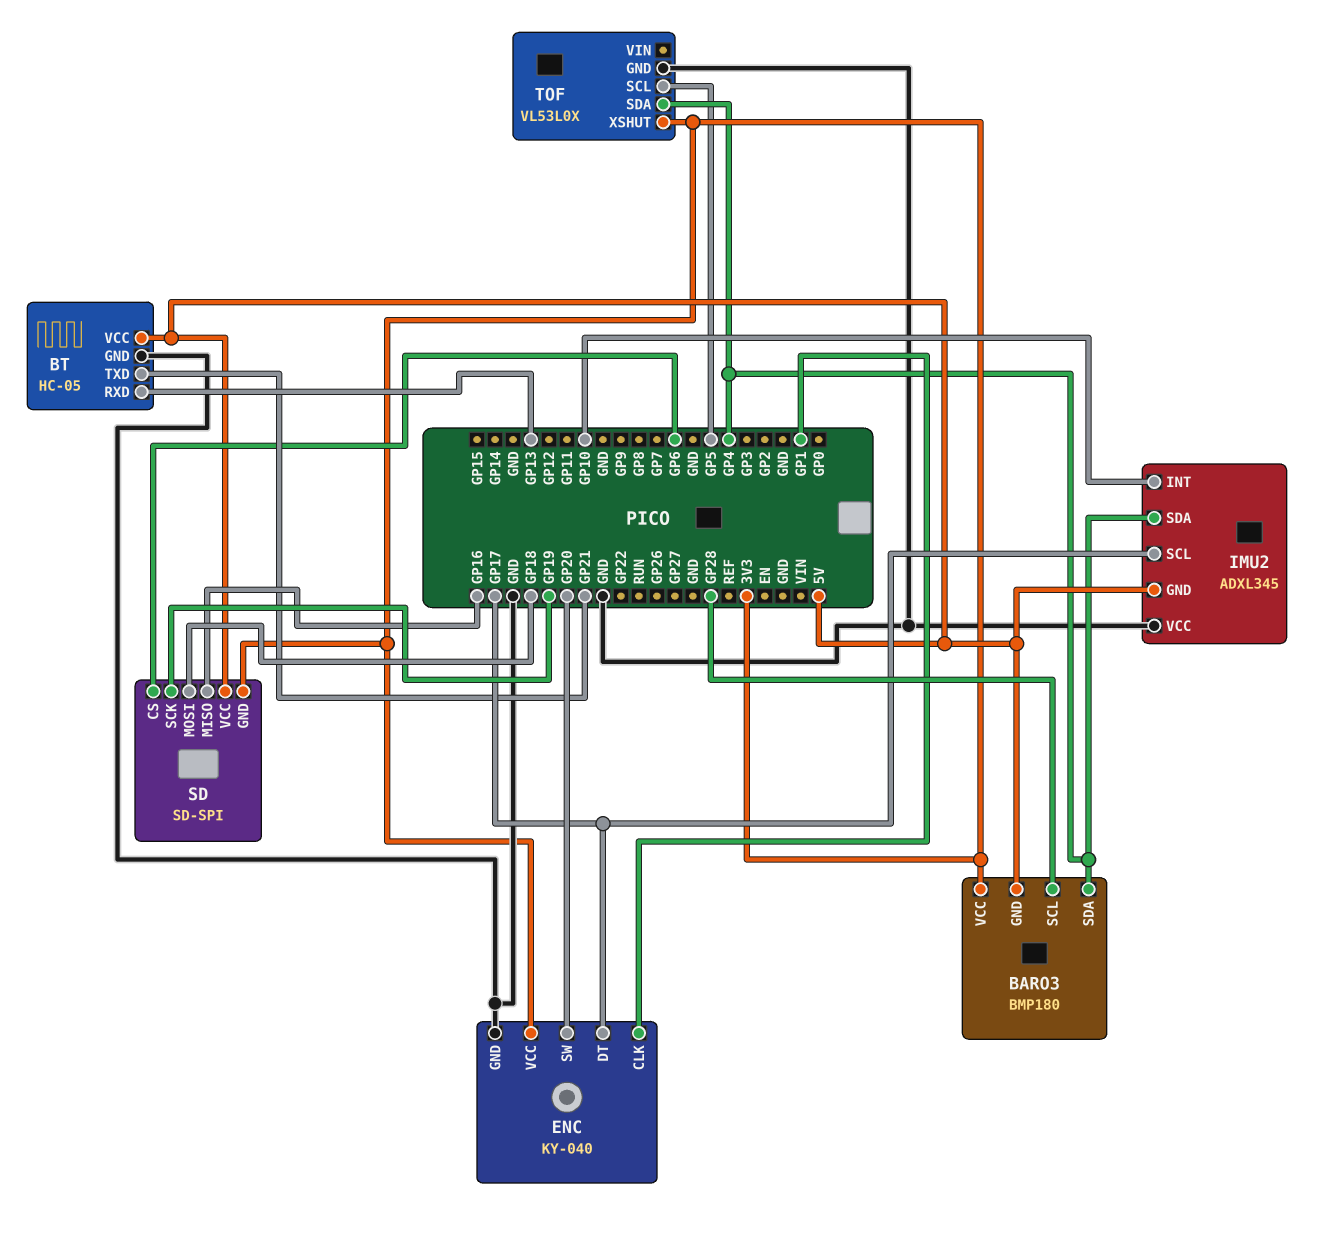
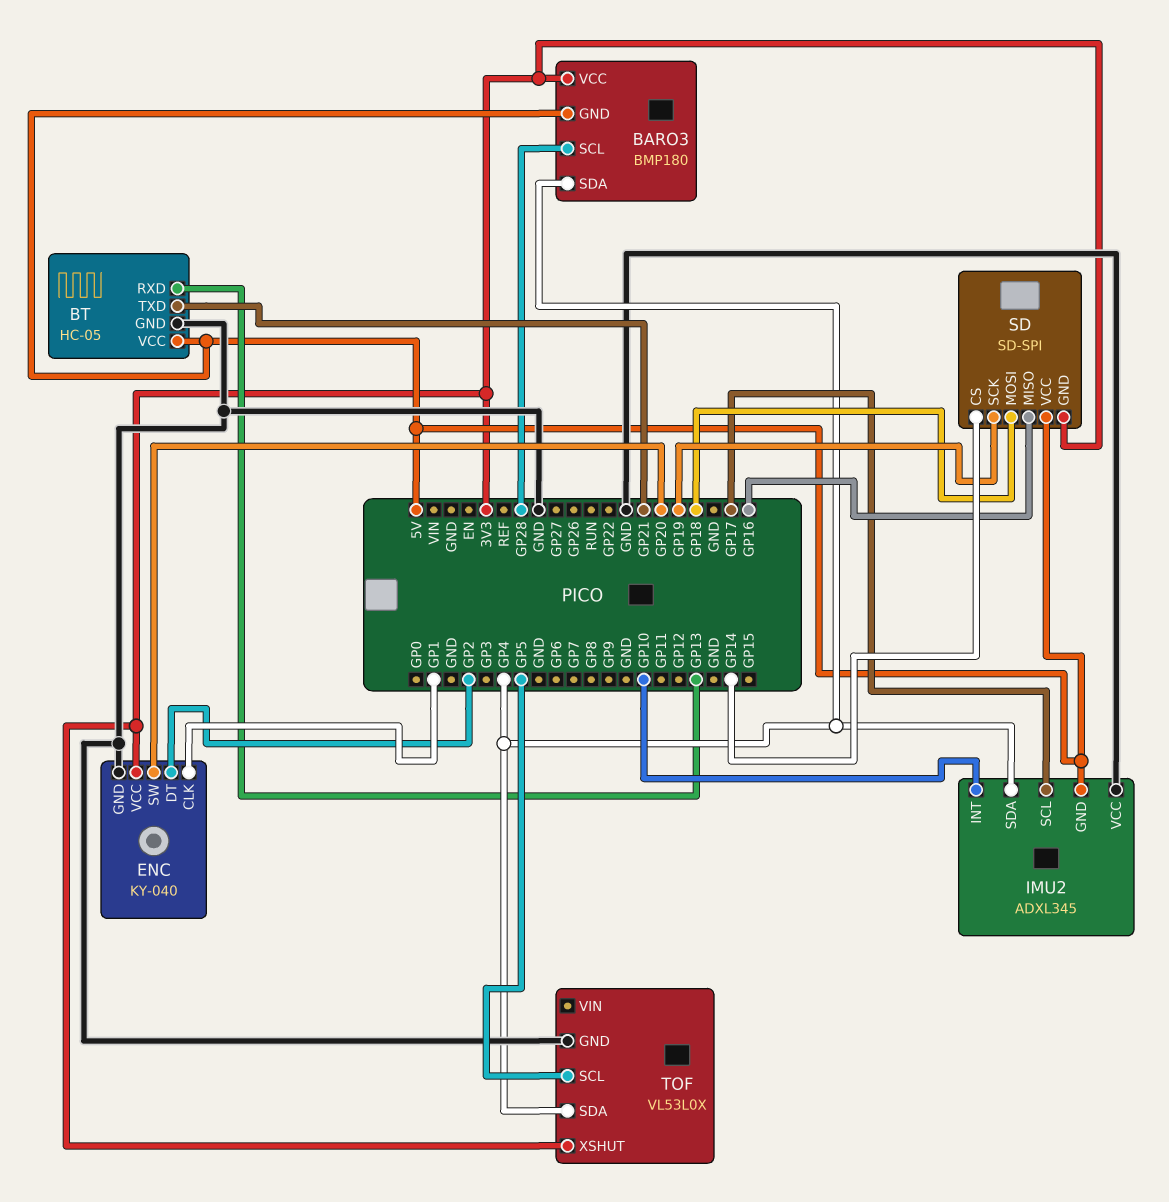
ENC pin DT: GP17 -> GP2
SD pin CS: GP6 -> GP14

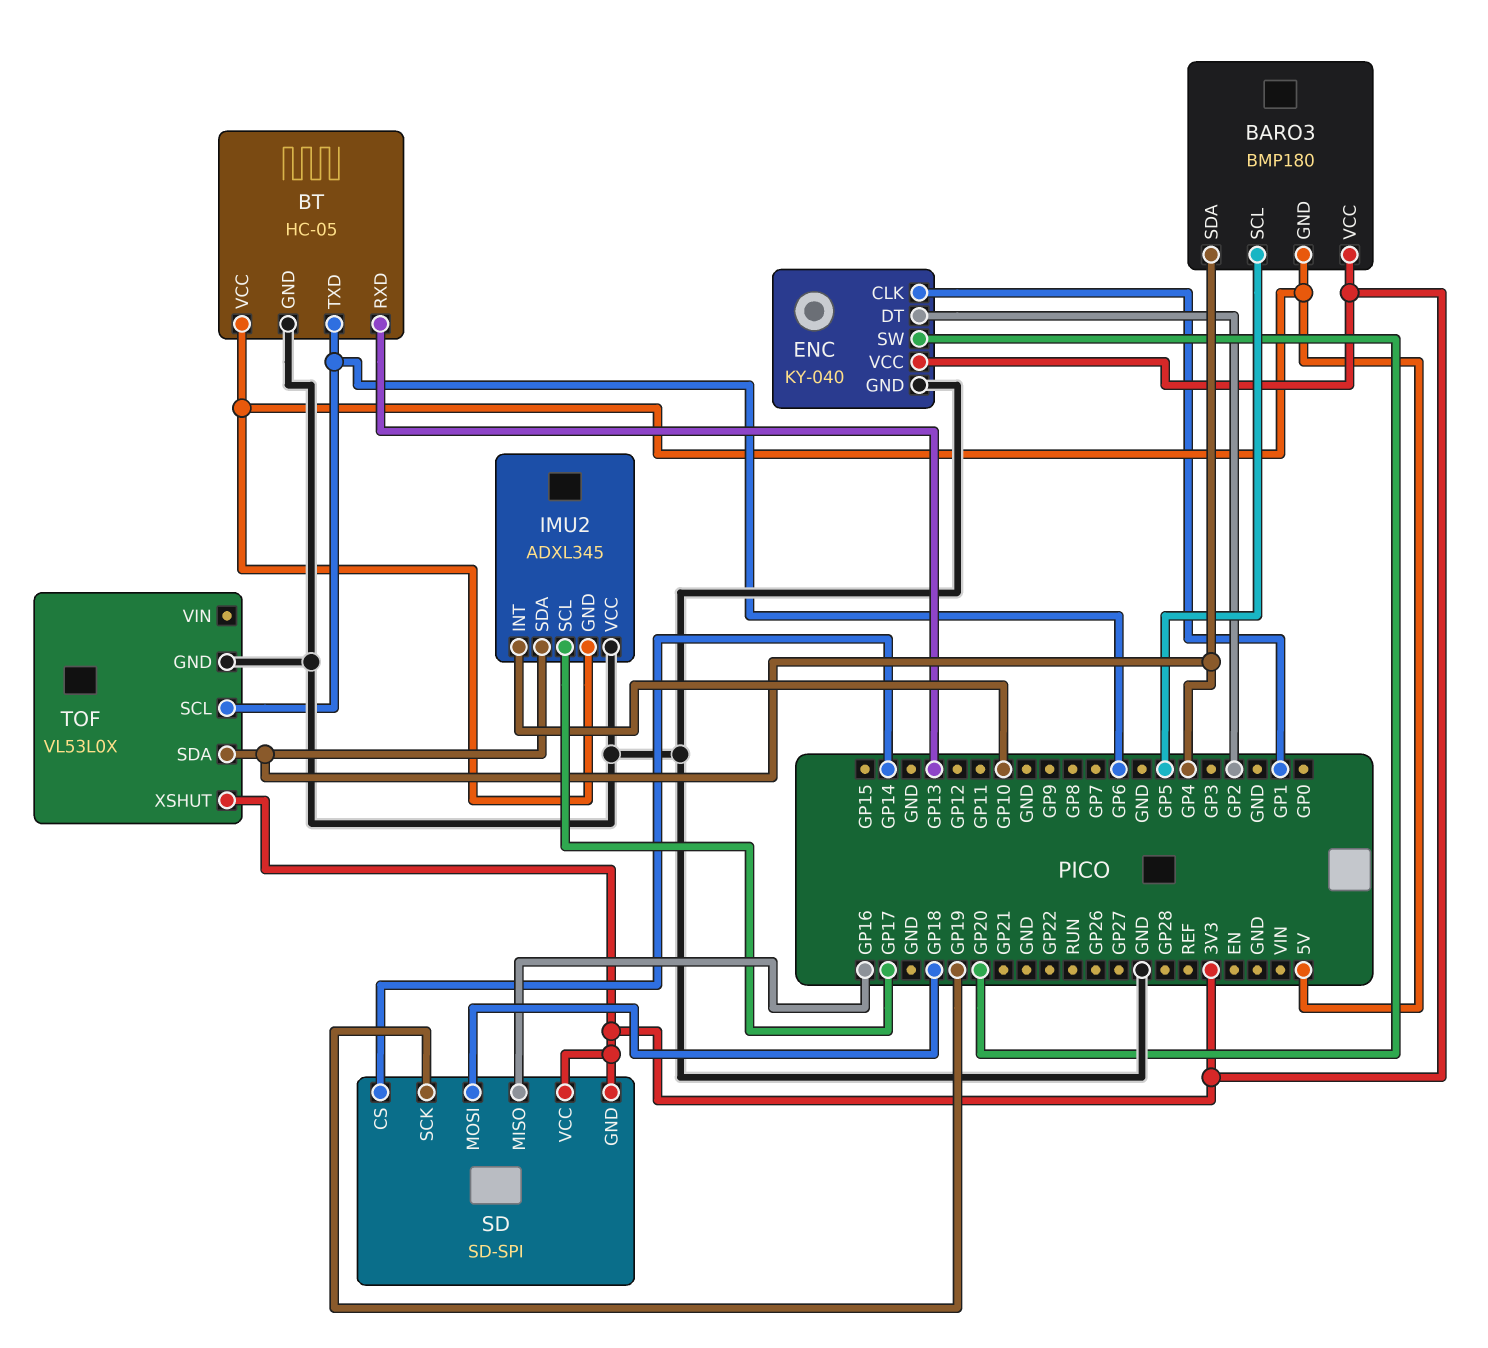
BARO3 pin SCL: GP28 -> GP5
BT pin TXD: GP21 -> GP6
SD pin VCC: 5V -> 3V3
TOF pin SCL: GP5 -> GP6

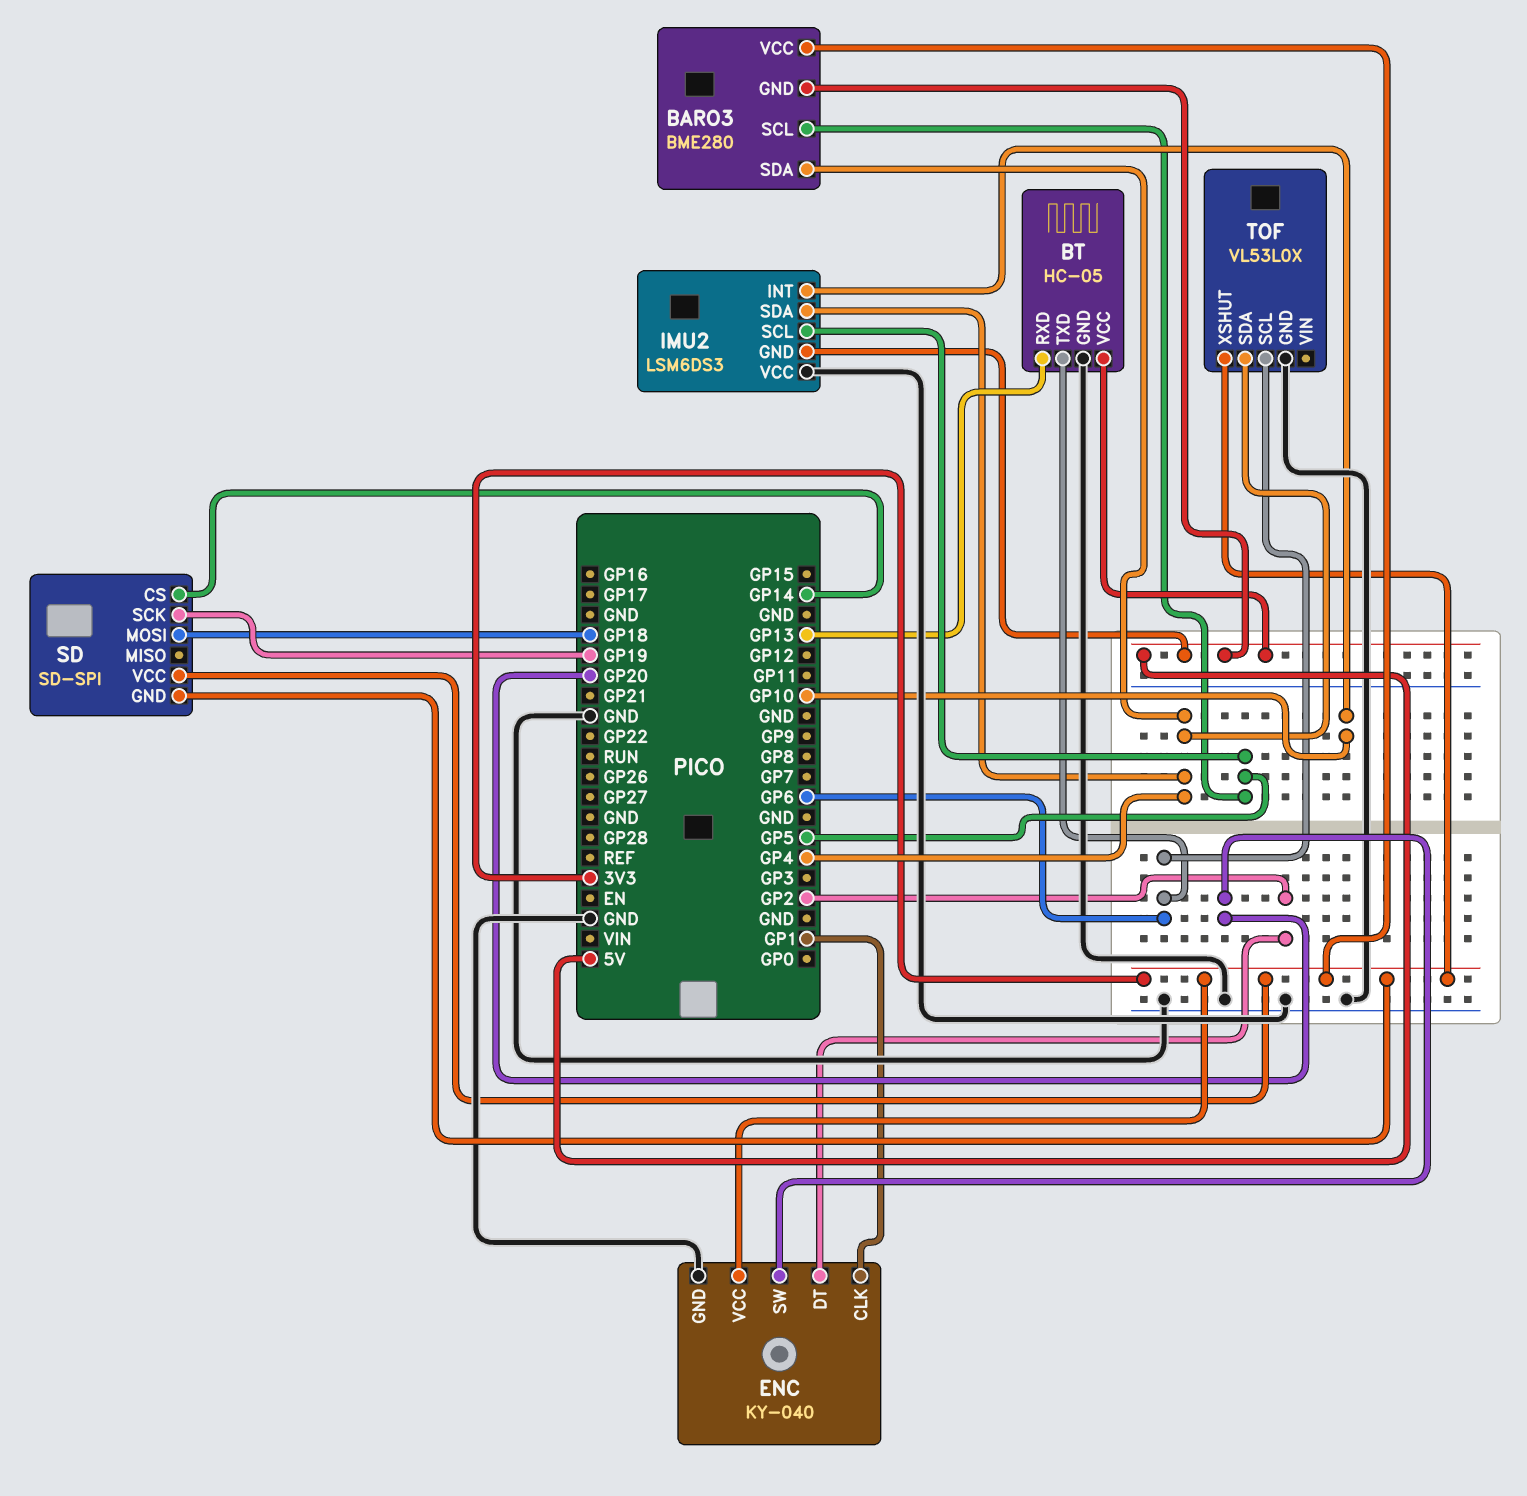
BARO3: BMP180 -> BME280
IMU2: ADXL345 -> LSM6DS3
IMU2 pin SCL: GP17 -> GP5
SD pin MISO: GP16 -> none

